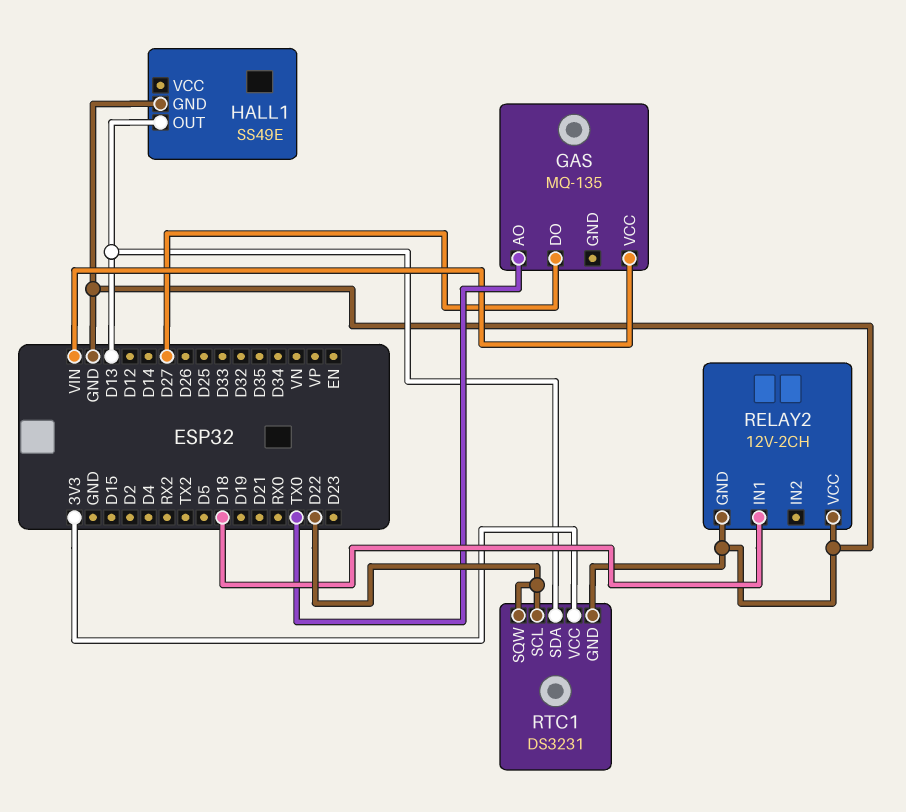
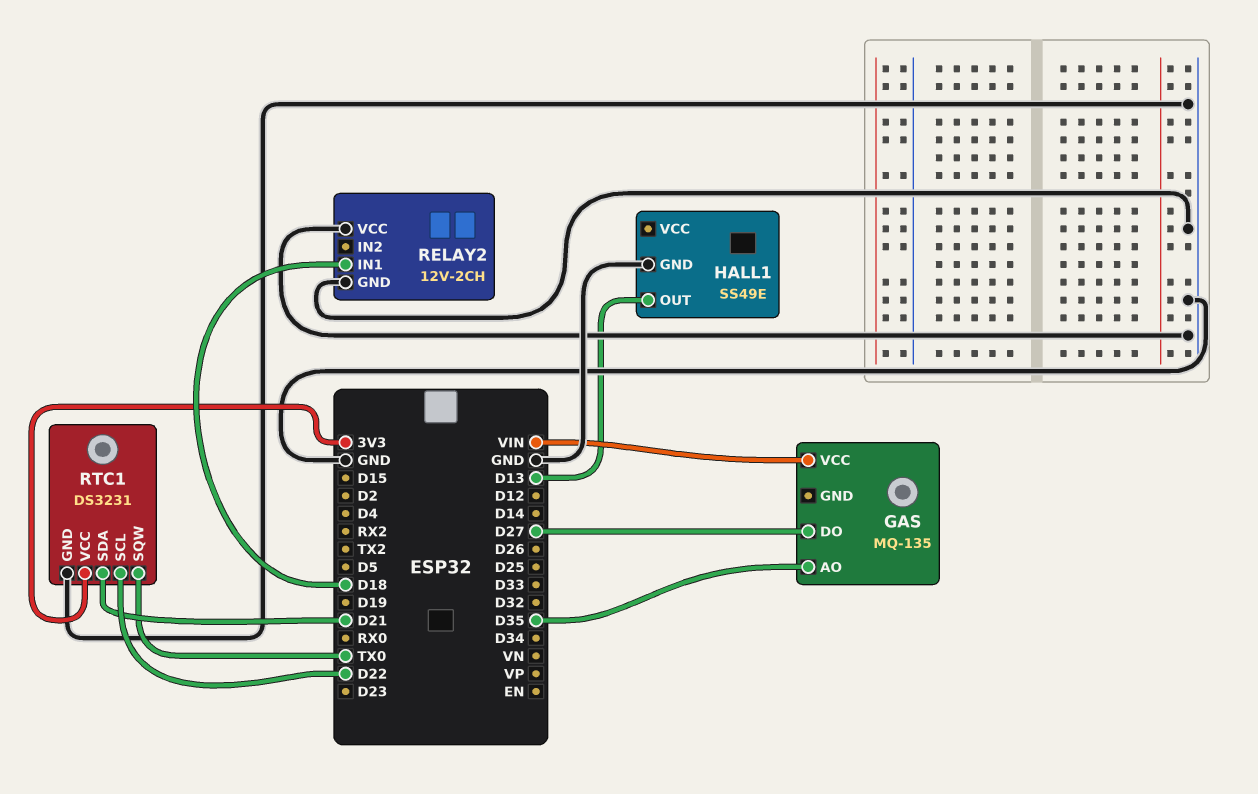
GAS pin AO: TX0 -> D35
RTC1 pin SDA: D13 -> D21
RTC1 pin SQW: D22 -> TX0

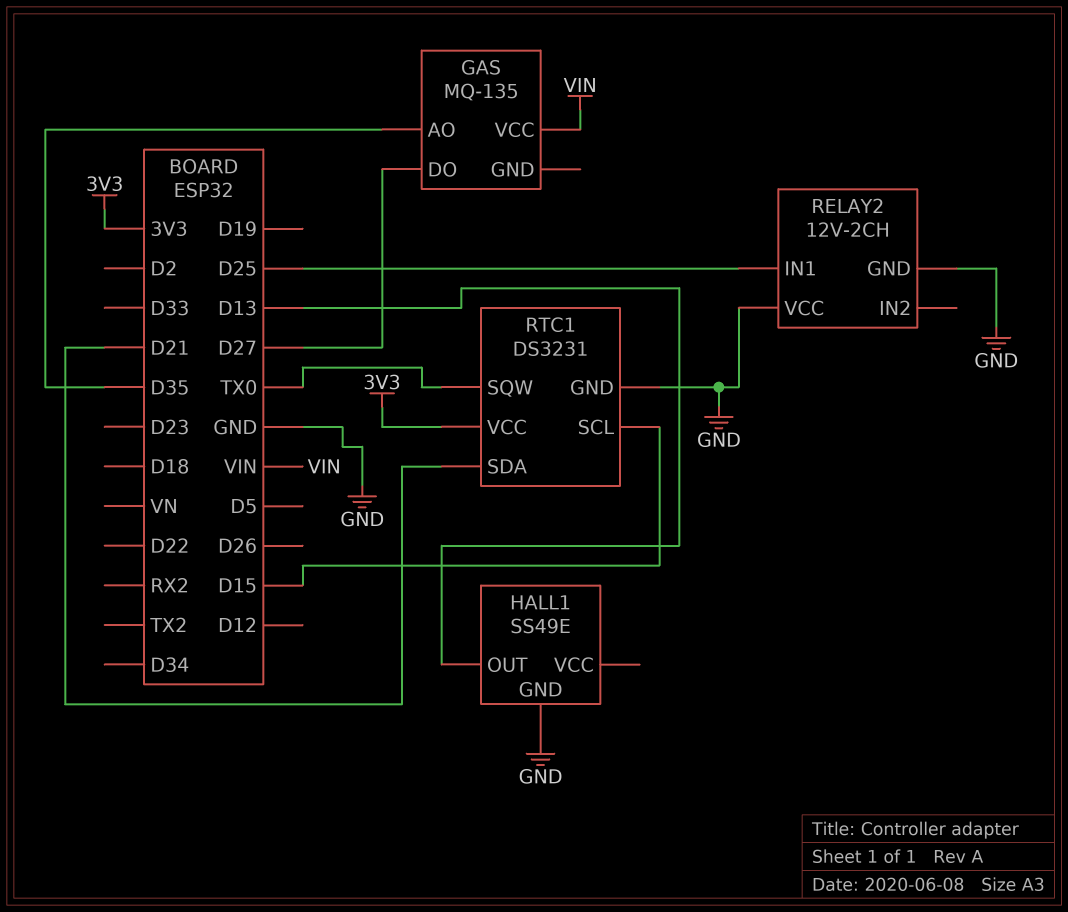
RELAY2 pin IN1: D18 -> D25
RTC1 pin SCL: D22 -> D15

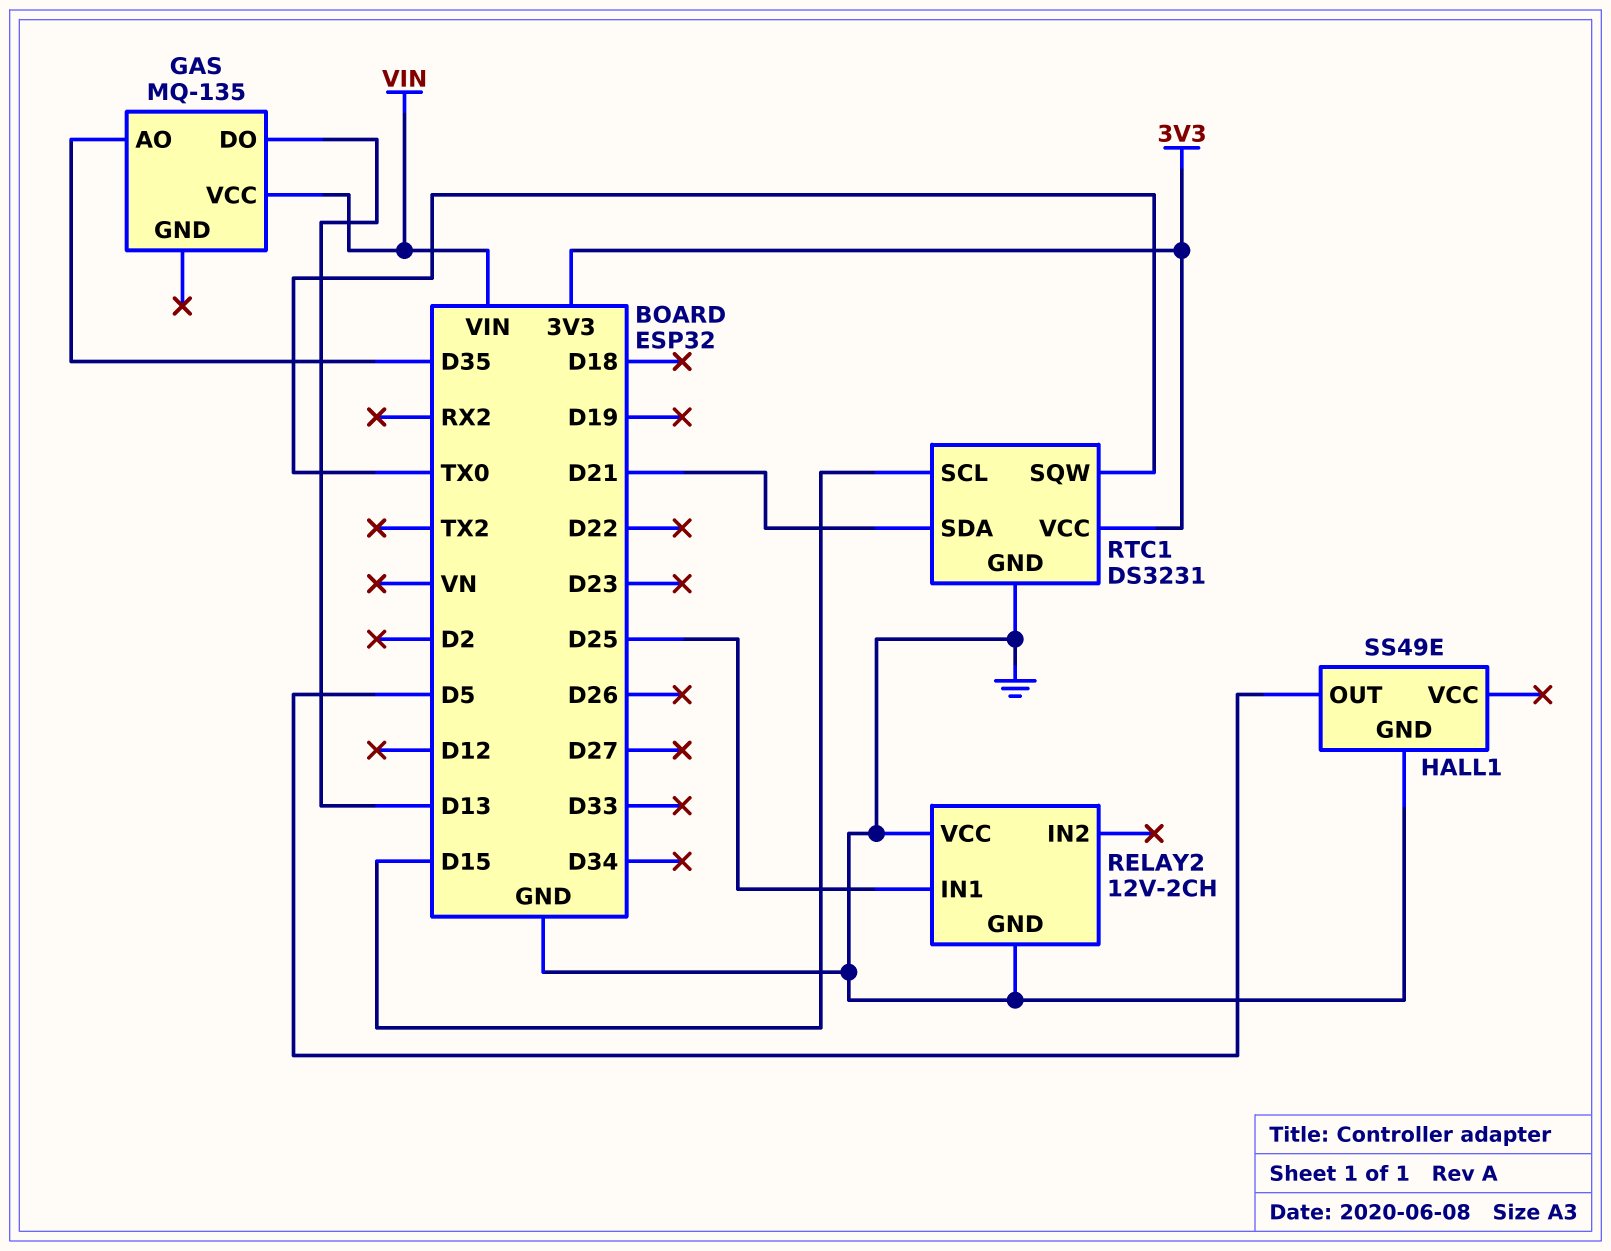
GAS pin DO: D27 -> D13
HALL1 pin OUT: D13 -> D5

